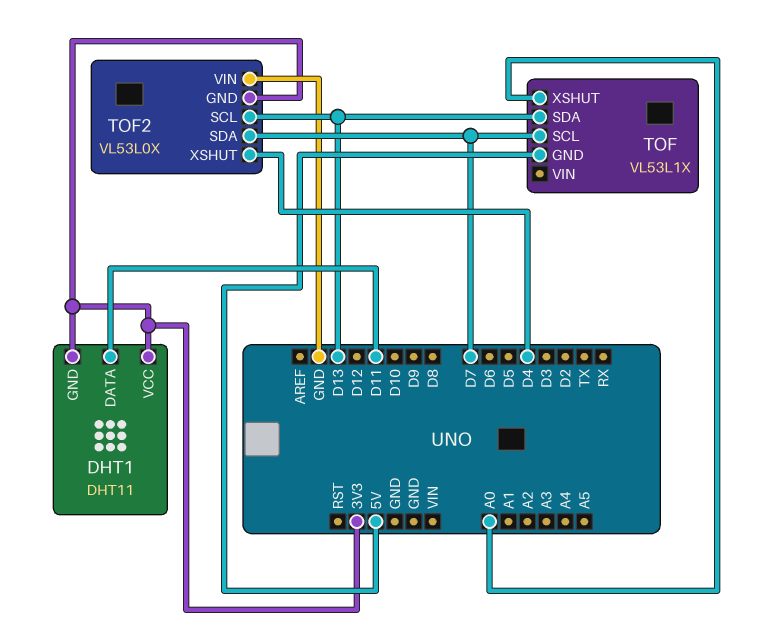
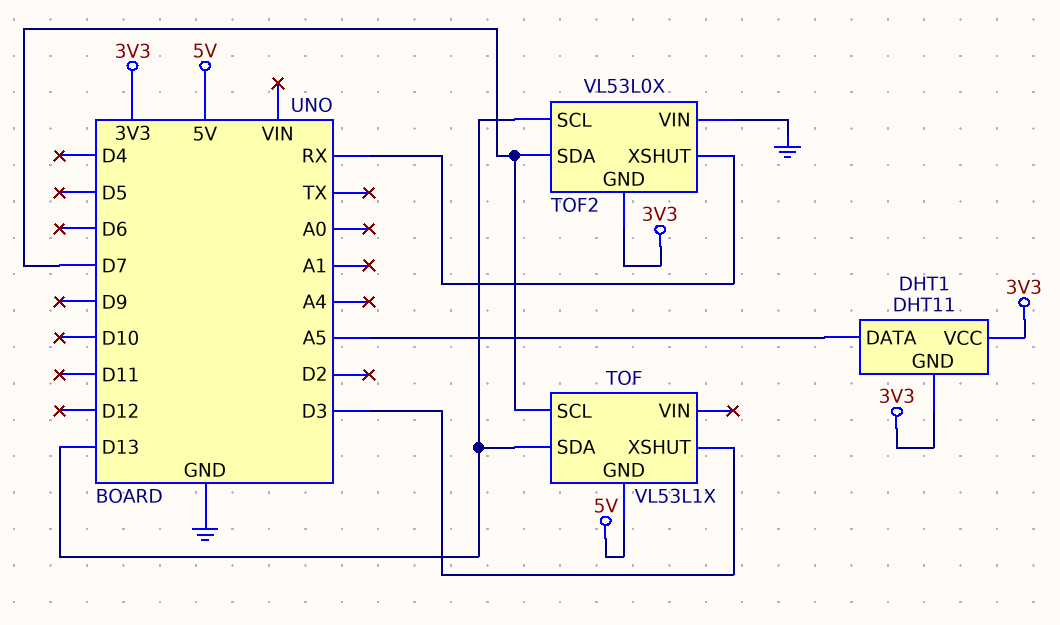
DHT1 pin DATA: D11 -> A5
TOF pin XSHUT: A0 -> D3
TOF2 pin XSHUT: D4 -> RX

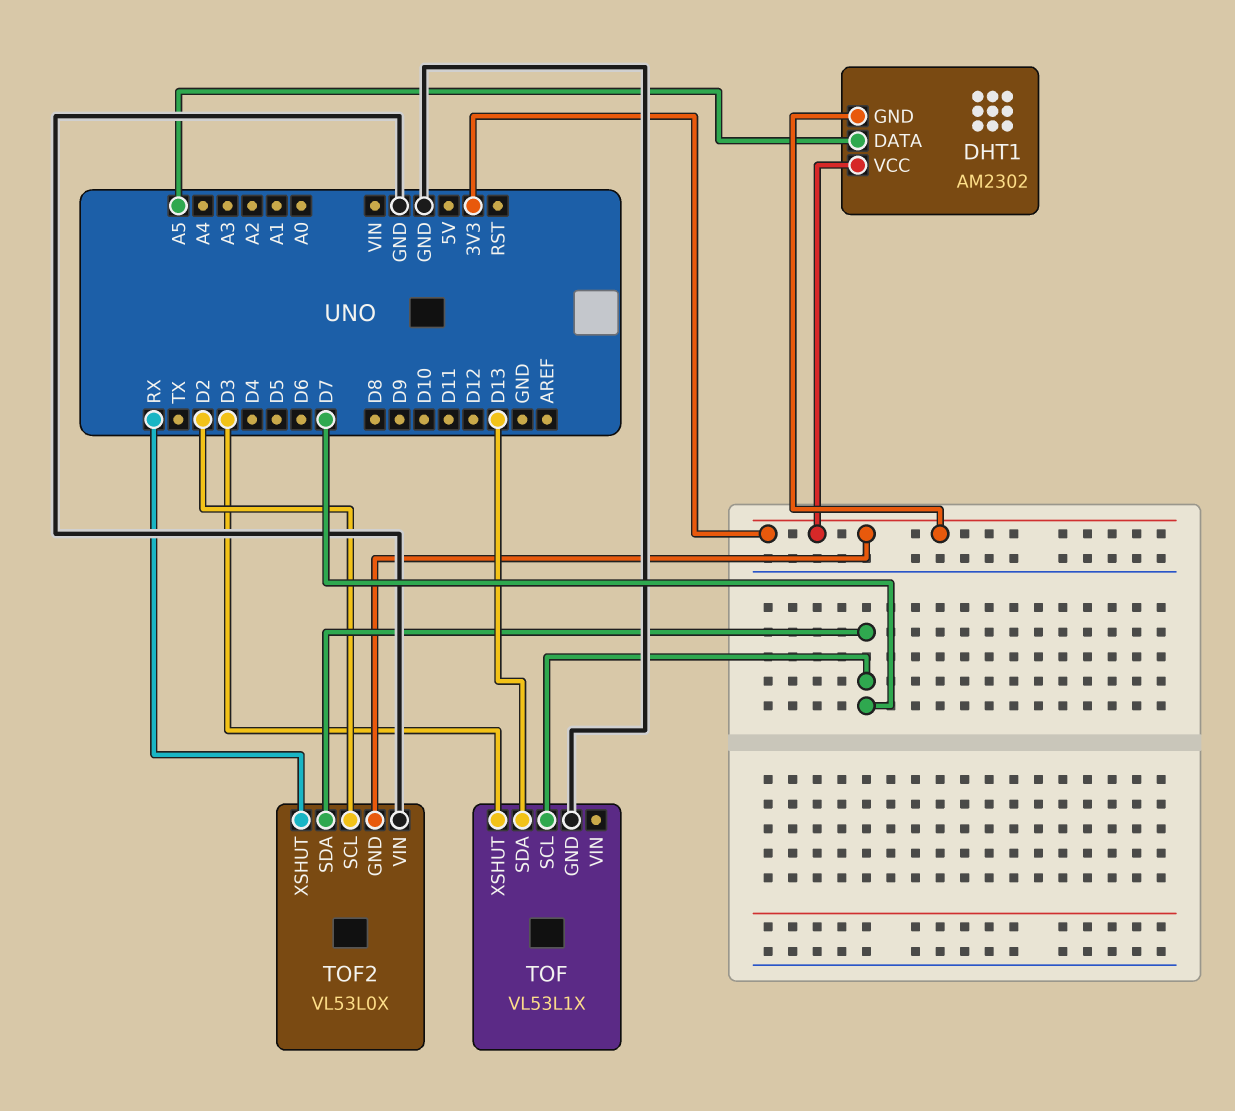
DHT1: DHT11 -> AM2302
TOF pin GND: 5V -> GND
TOF2 pin SCL: D13 -> D2

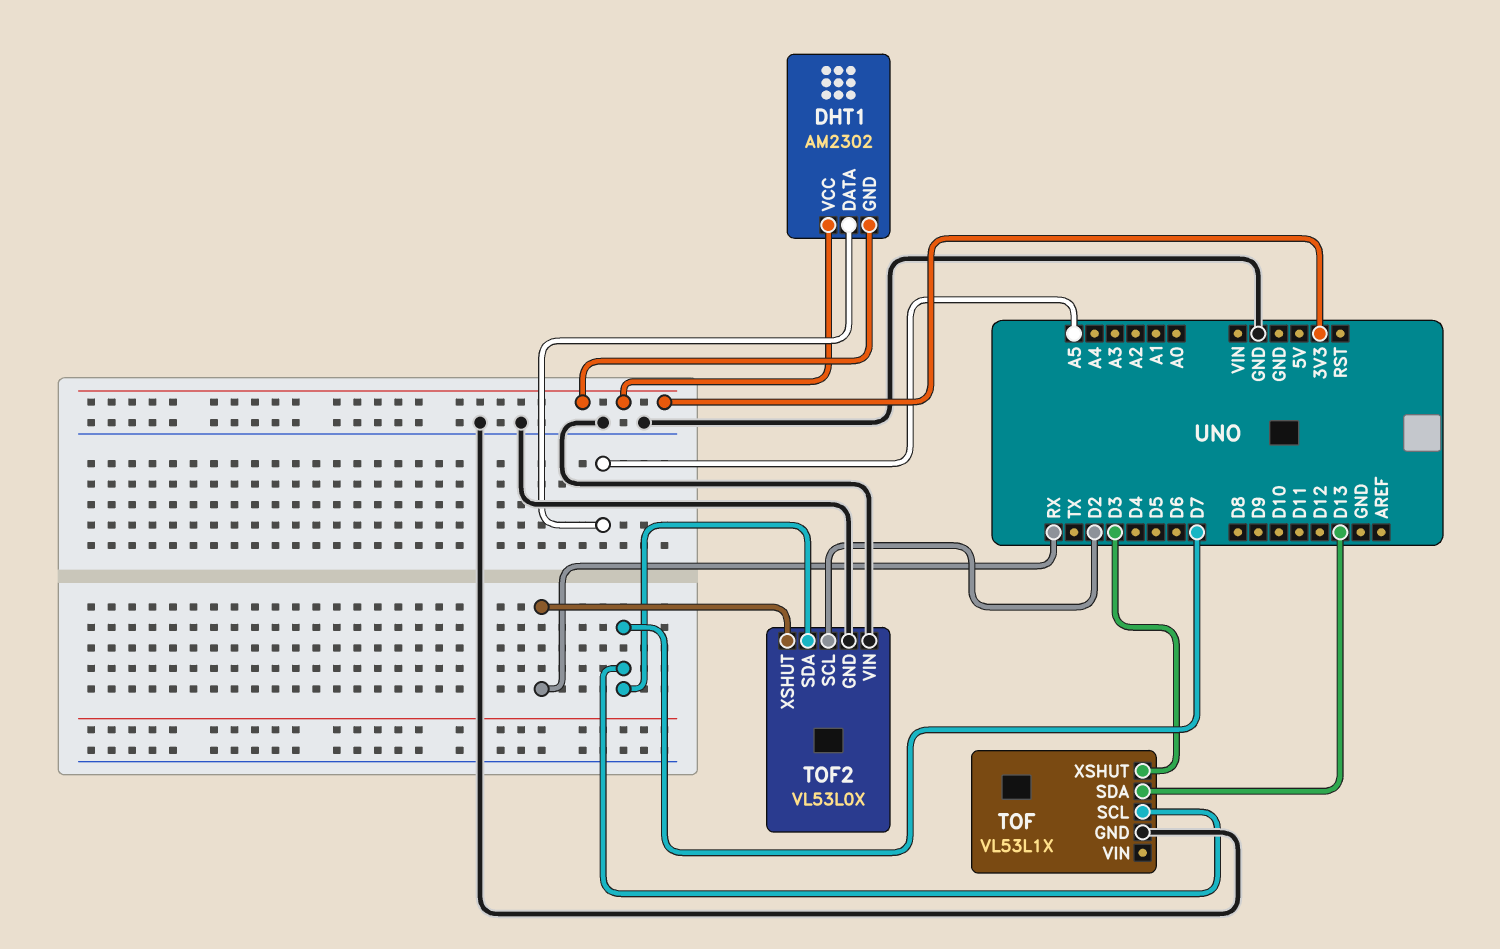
TOF2 pin GND: 3V3 -> GND

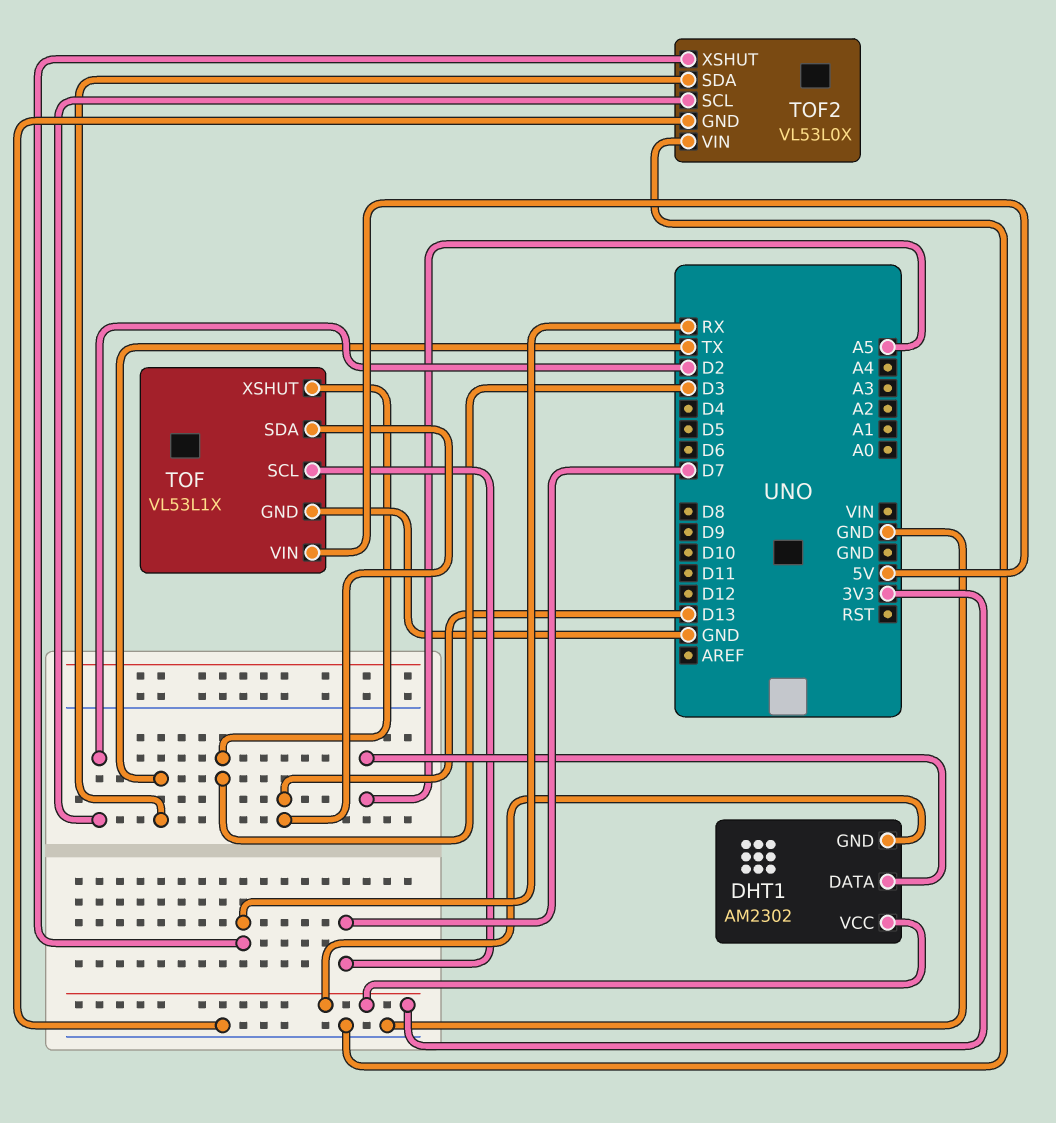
TOF pin VIN: none -> 5V
TOF2 pin SDA: D7 -> TX

